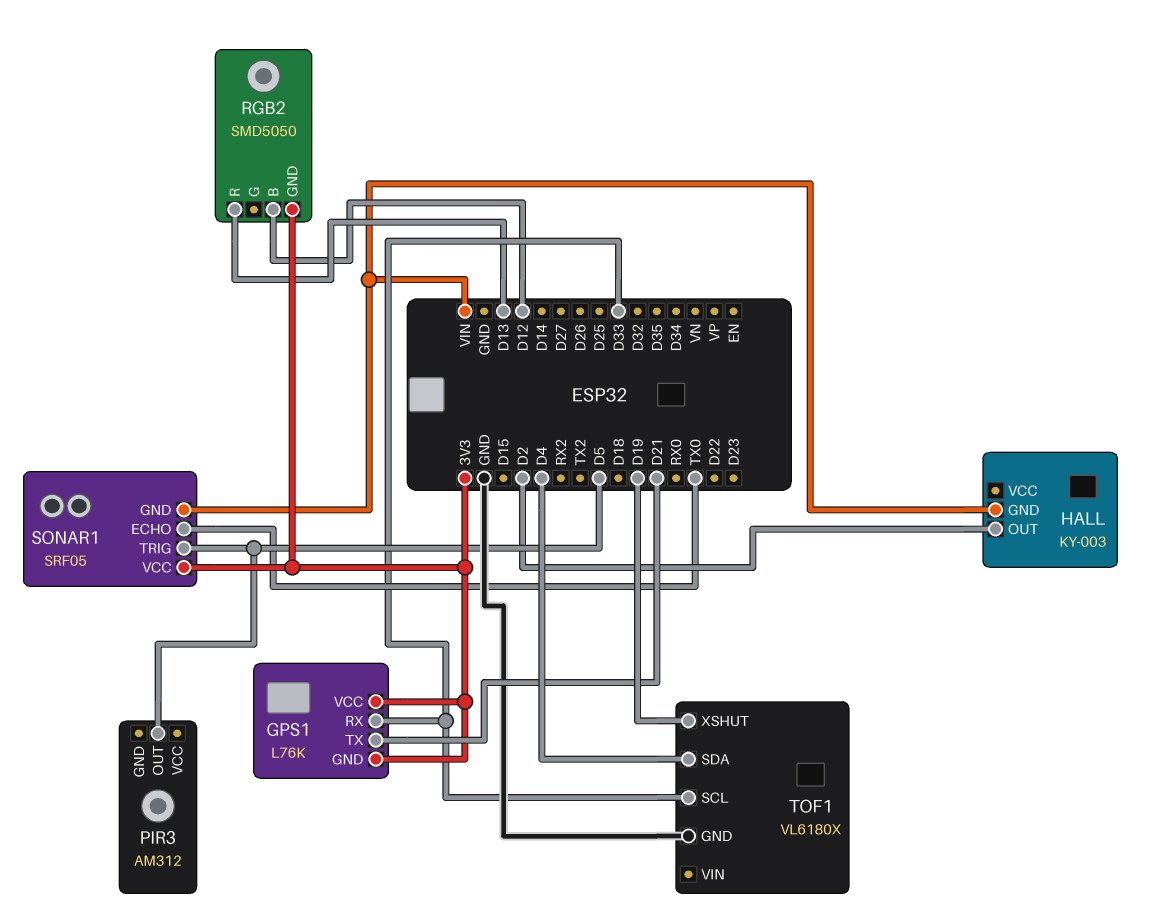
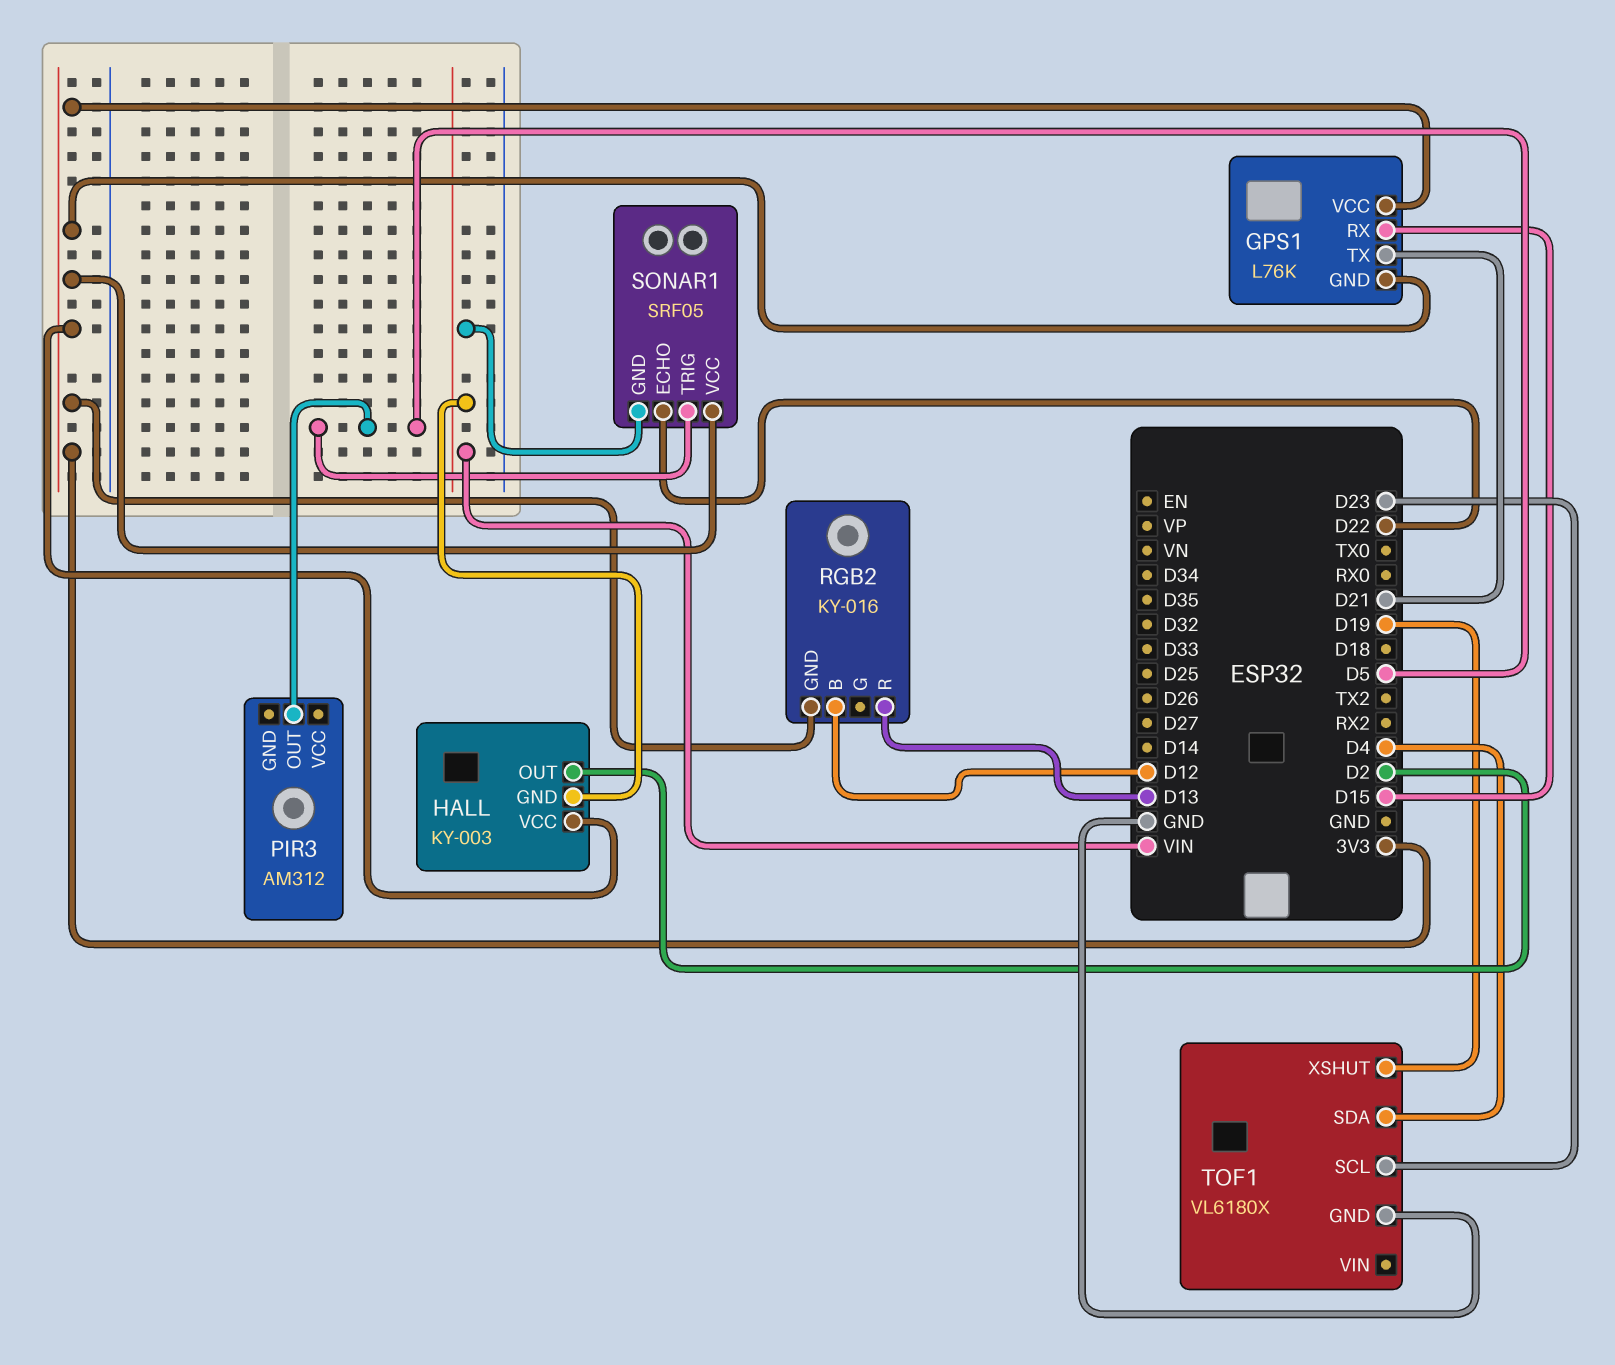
GPS1 pin RX: D33 -> D15
HALL pin VCC: none -> 3V3
RGB2: SMD5050 -> KY-016
SONAR1 pin ECHO: TX0 -> D22
TOF1 pin SCL: D33 -> D23

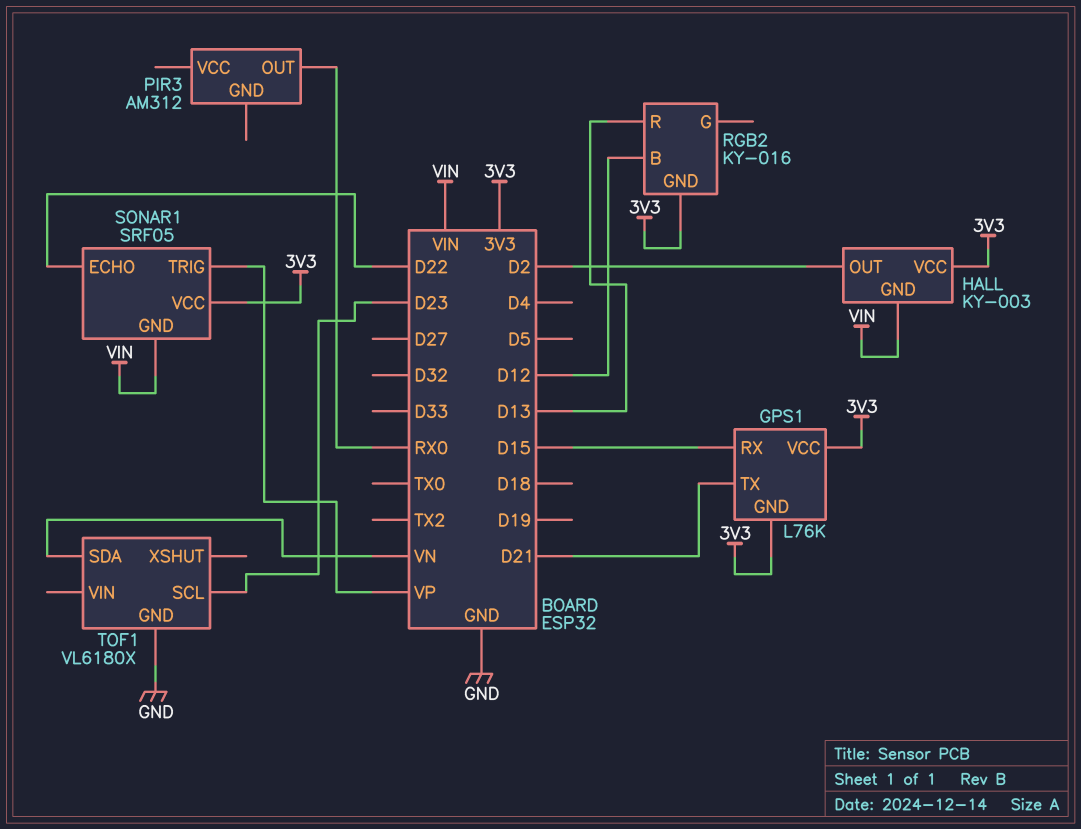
PIR3 pin OUT: D5 -> RX0
SONAR1 pin TRIG: D5 -> VP
TOF1 pin SDA: D4 -> VN
TOF1 pin XSHUT: D19 -> none

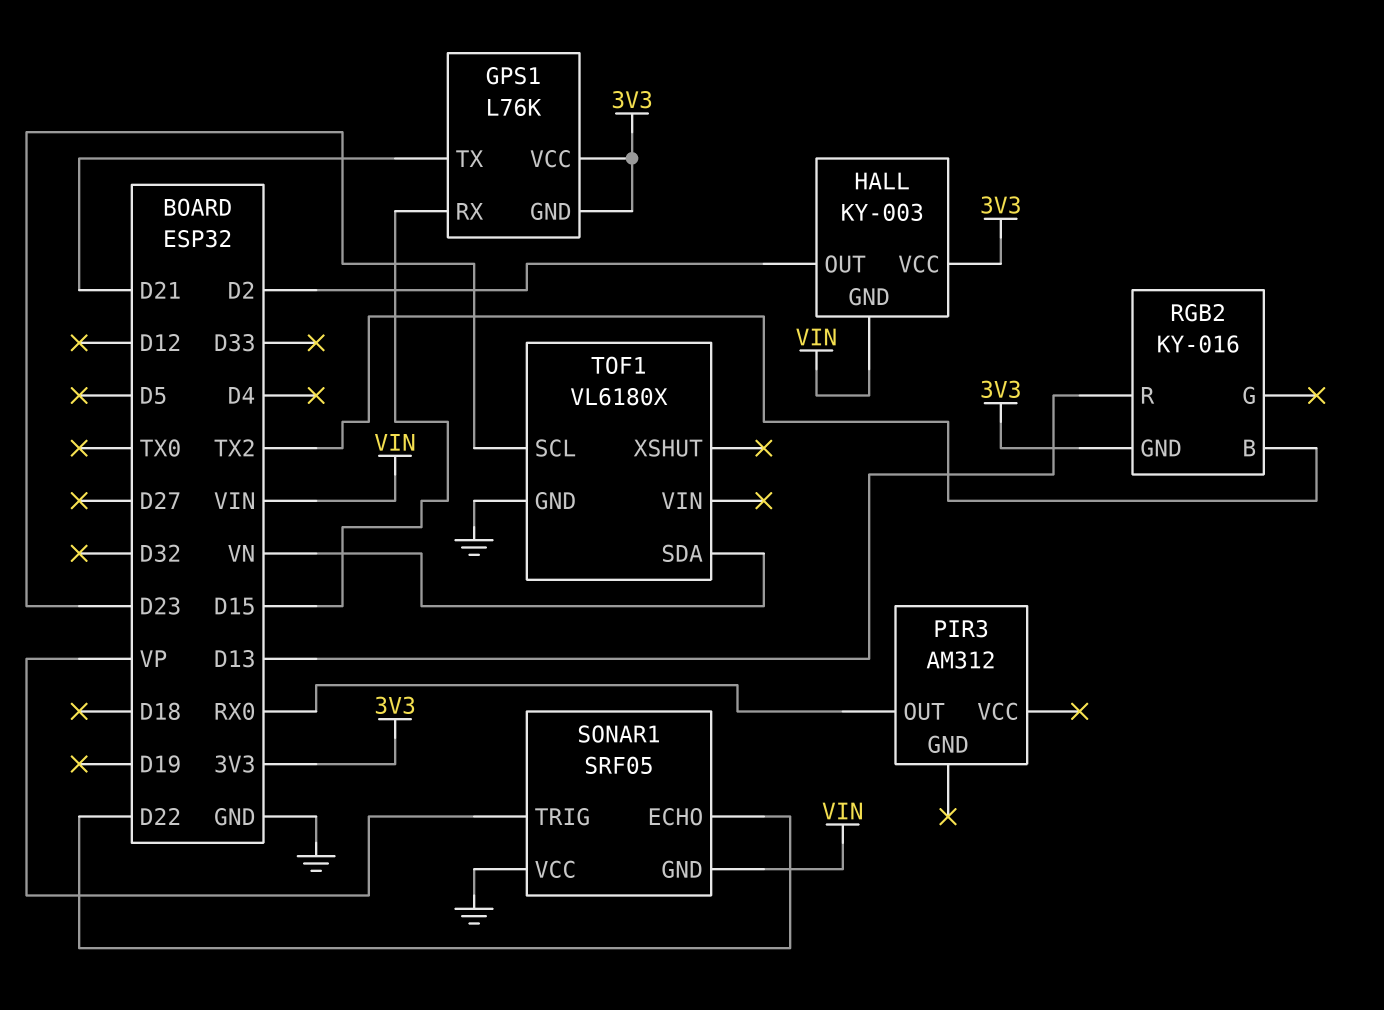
RGB2 pin B: D12 -> TX2
SONAR1 pin VCC: 3V3 -> GND

